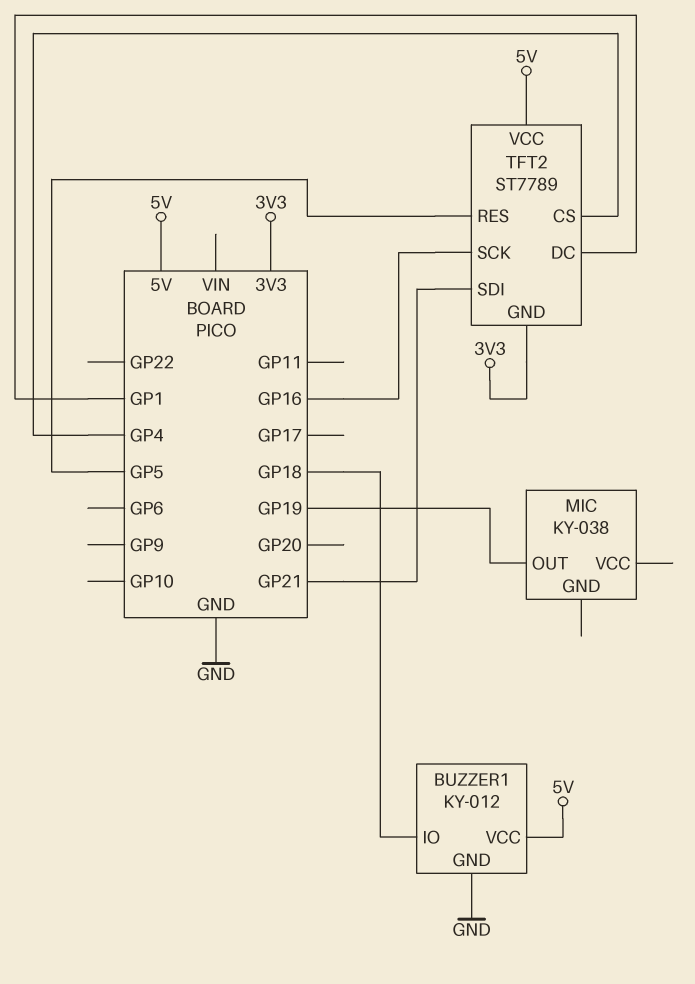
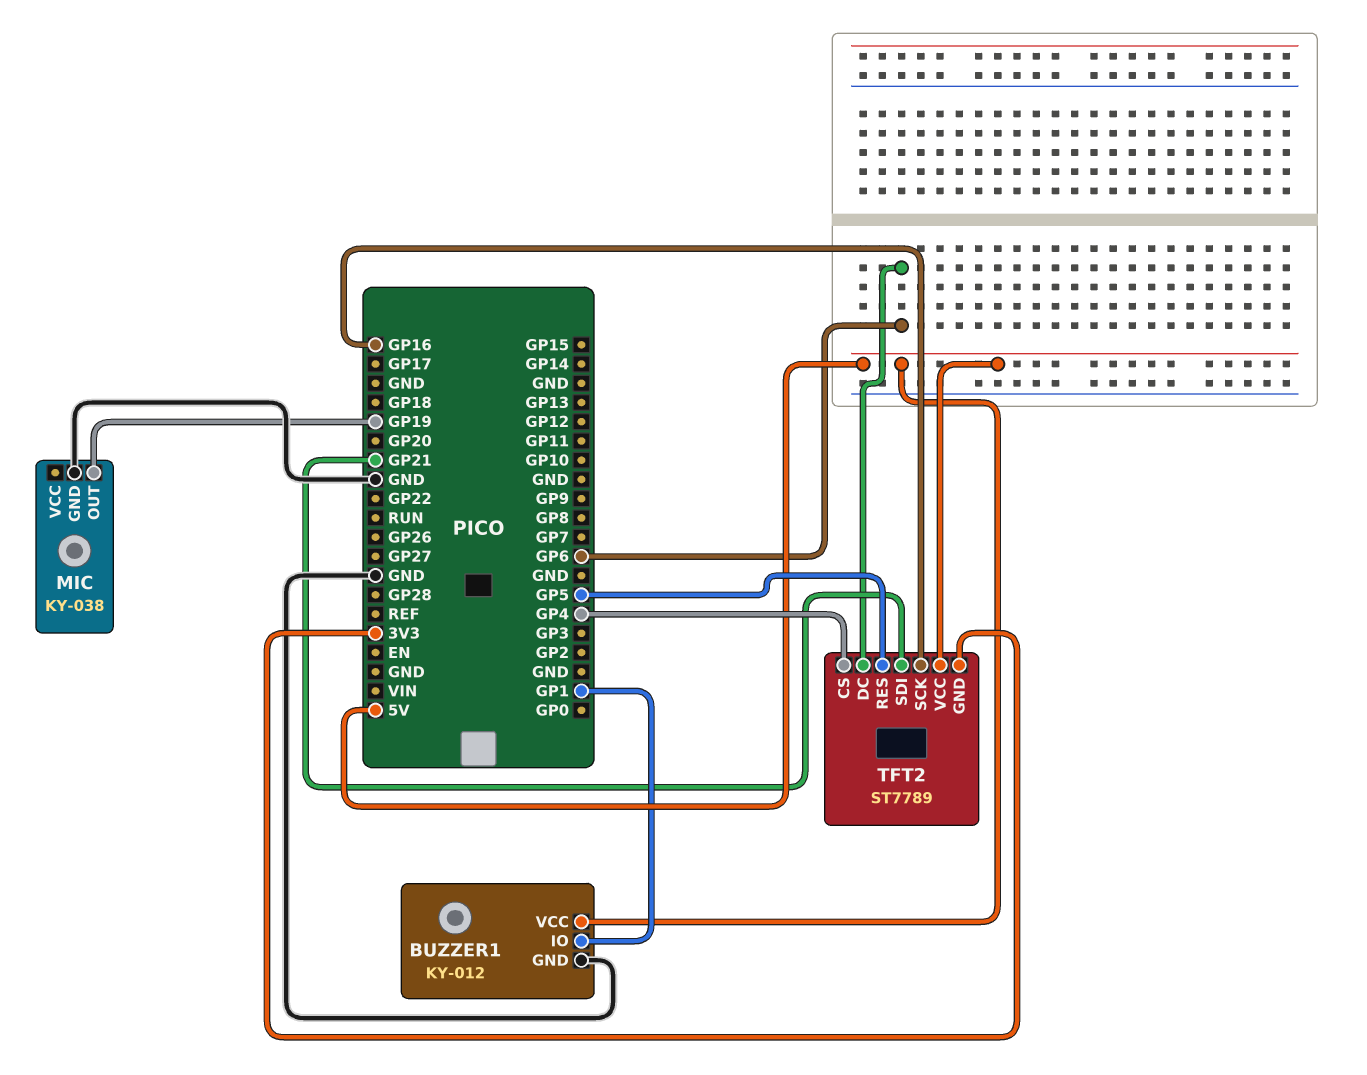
BUZZER1 pin IO: GP18 -> GP1
MIC pin GND: none -> GND
TFT2 pin DC: GP1 -> GP6

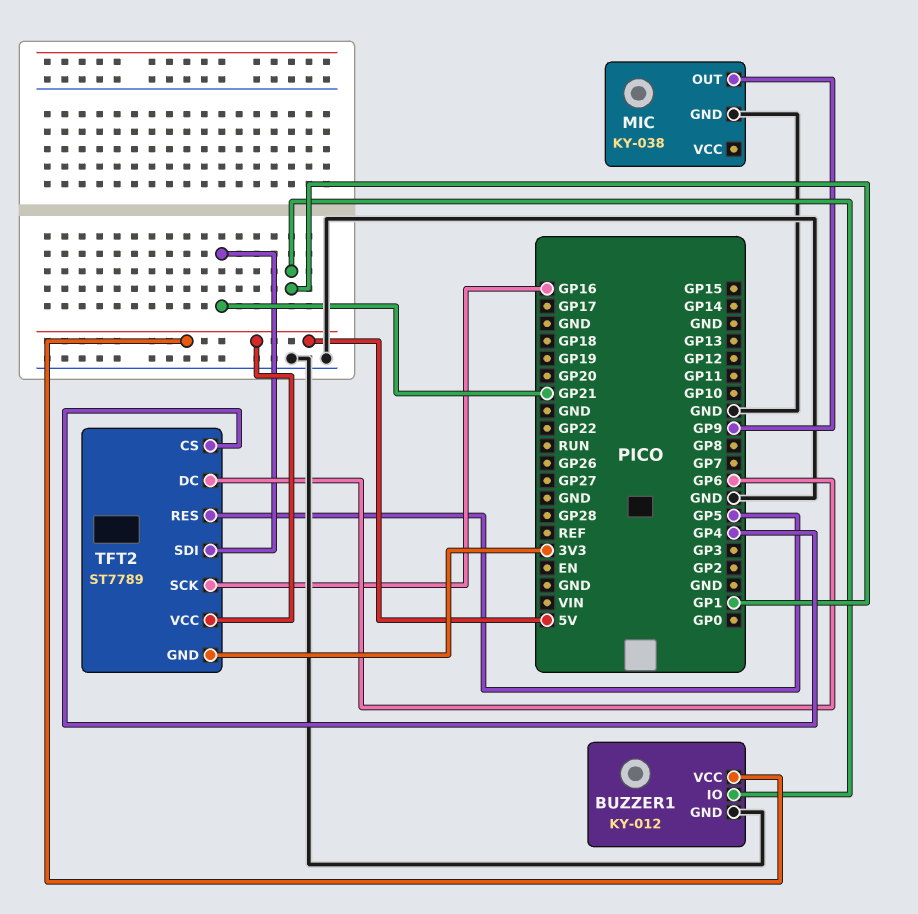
MIC pin OUT: GP19 -> GP9

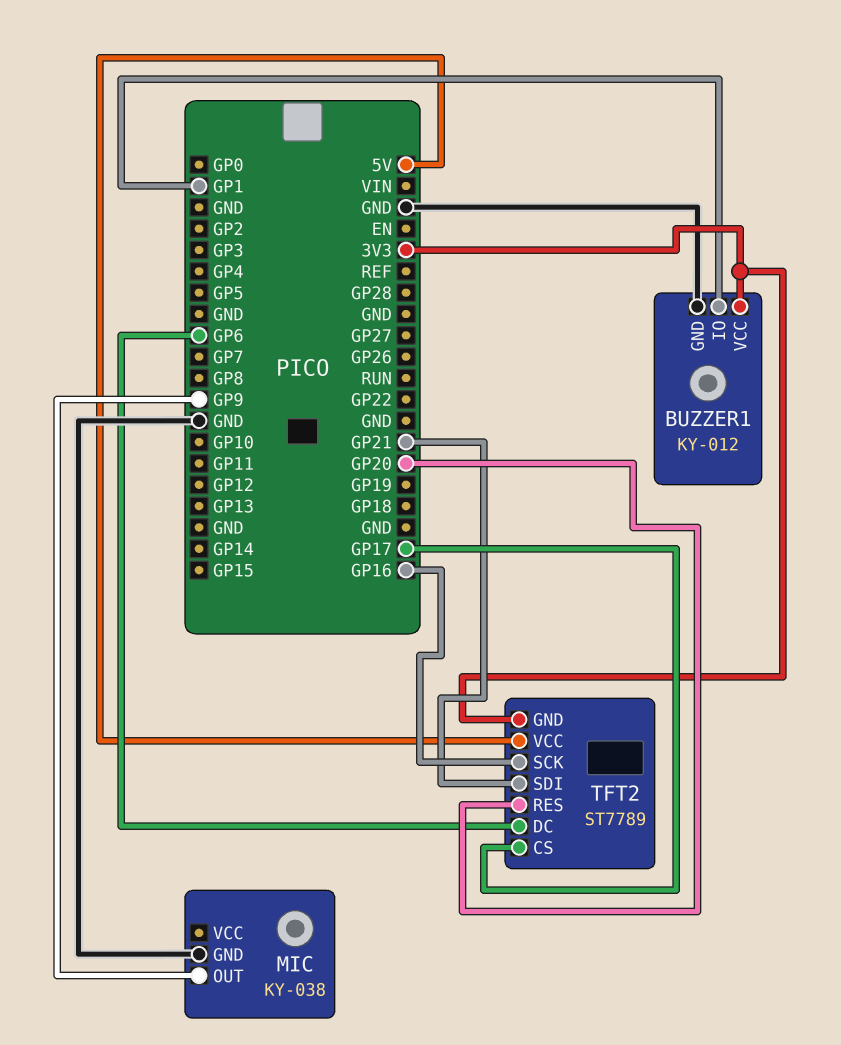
BUZZER1 pin VCC: 5V -> 3V3
TFT2 pin CS: GP4 -> GP17
TFT2 pin RES: GP5 -> GP20

